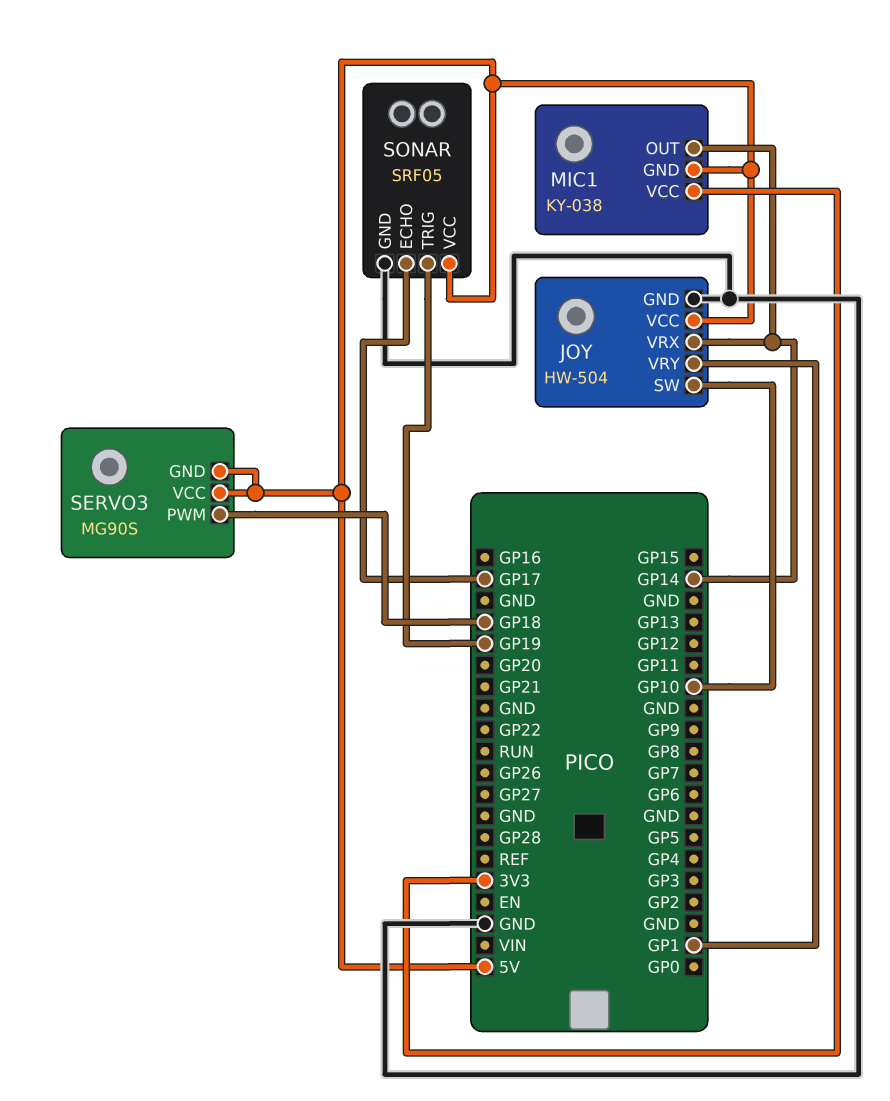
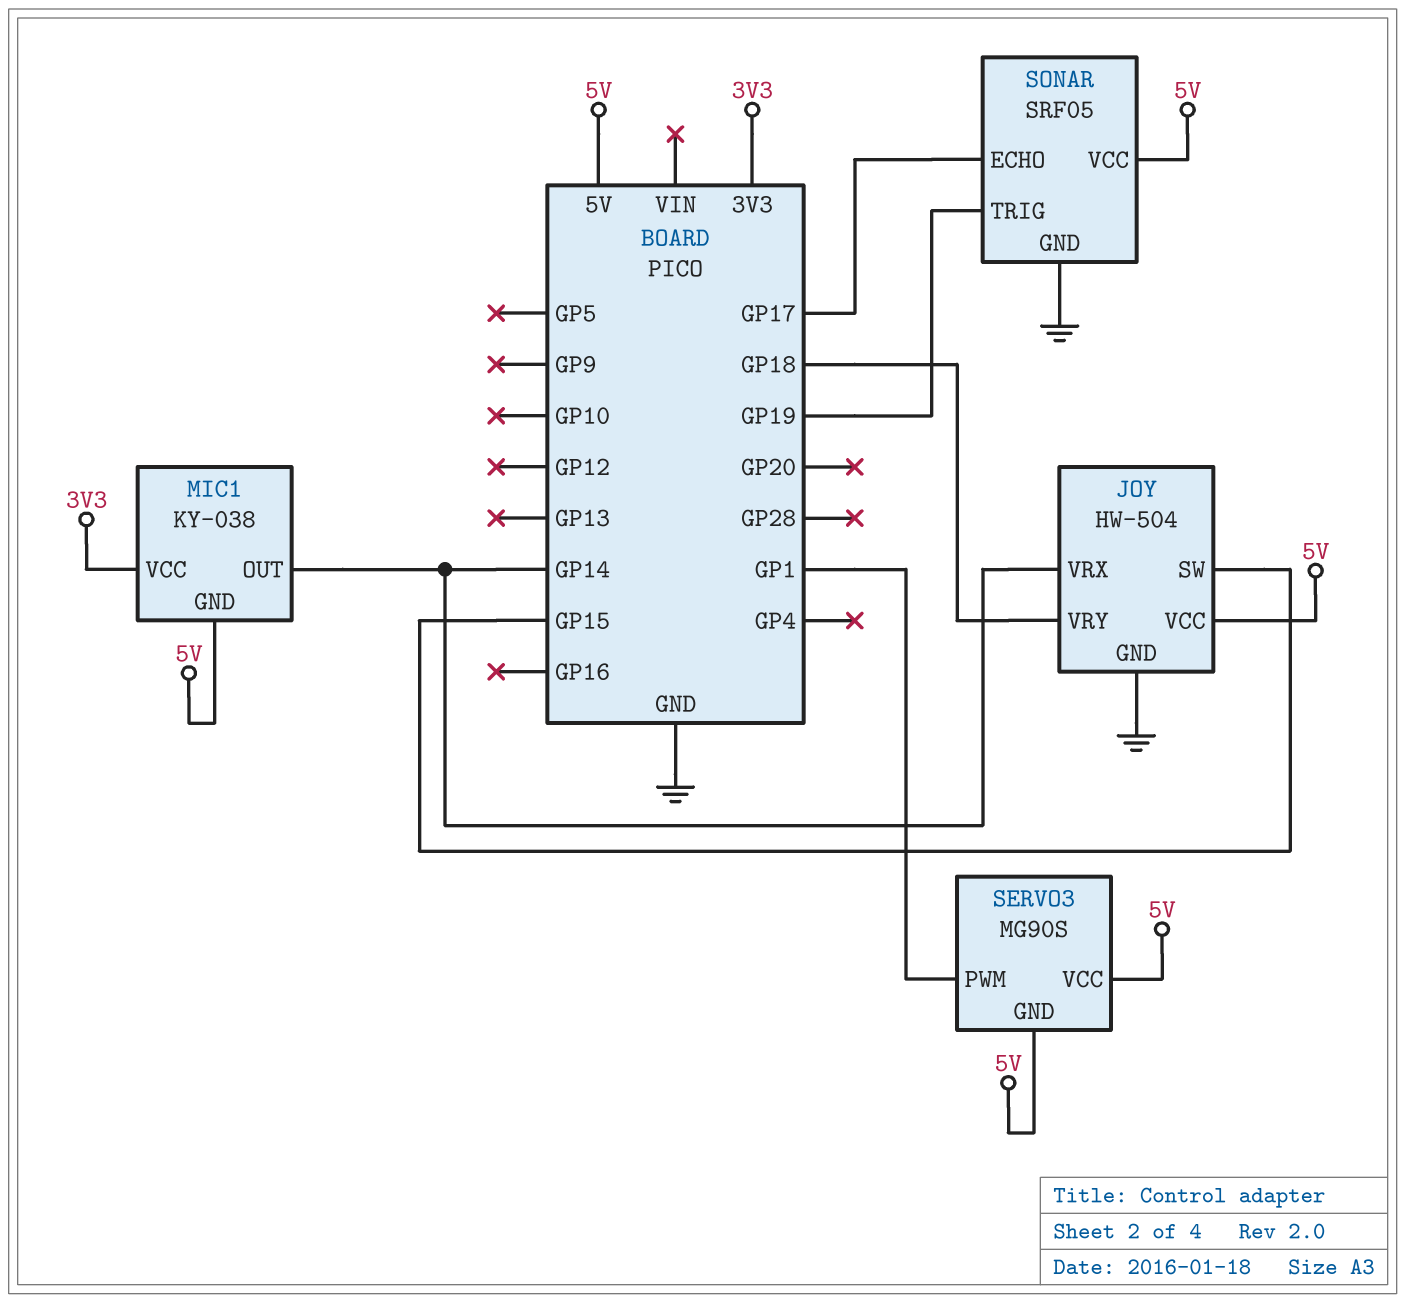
JOY pin SW: GP10 -> GP15
JOY pin VRY: GP1 -> GP18
SERVO3 pin PWM: GP18 -> GP1

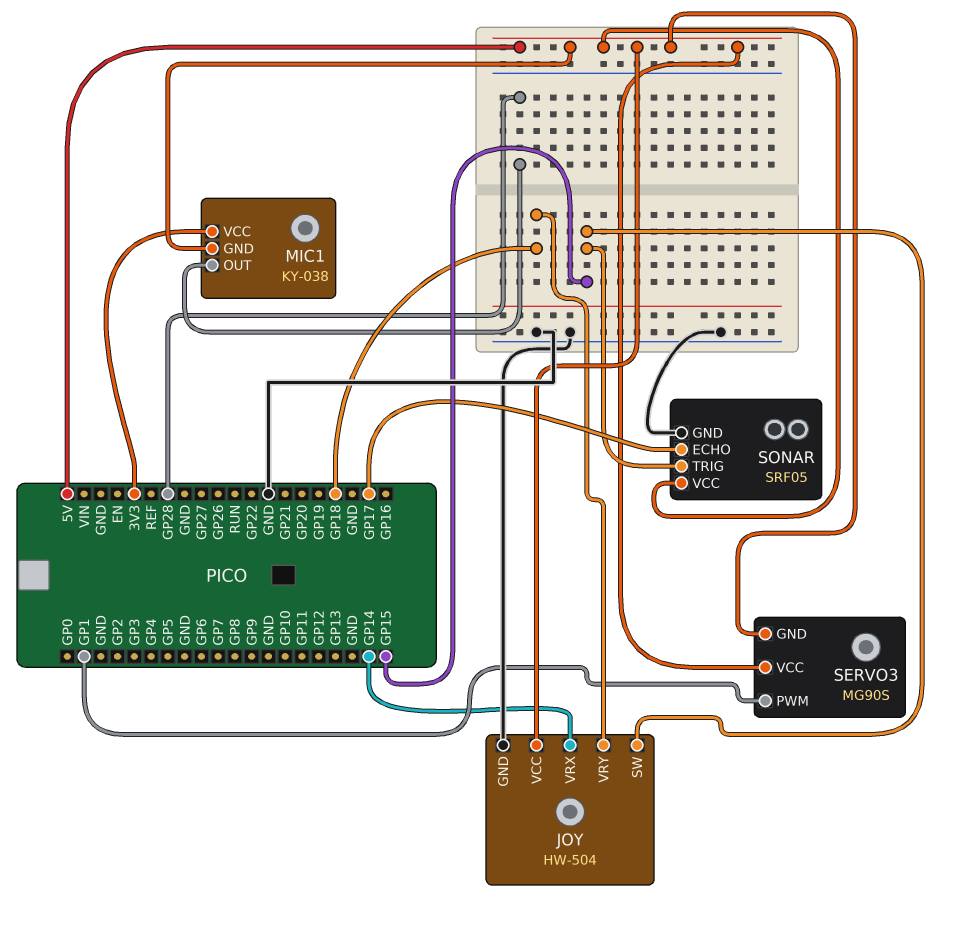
MIC1 pin OUT: GP14 -> GP28
SONAR pin TRIG: GP19 -> GP15

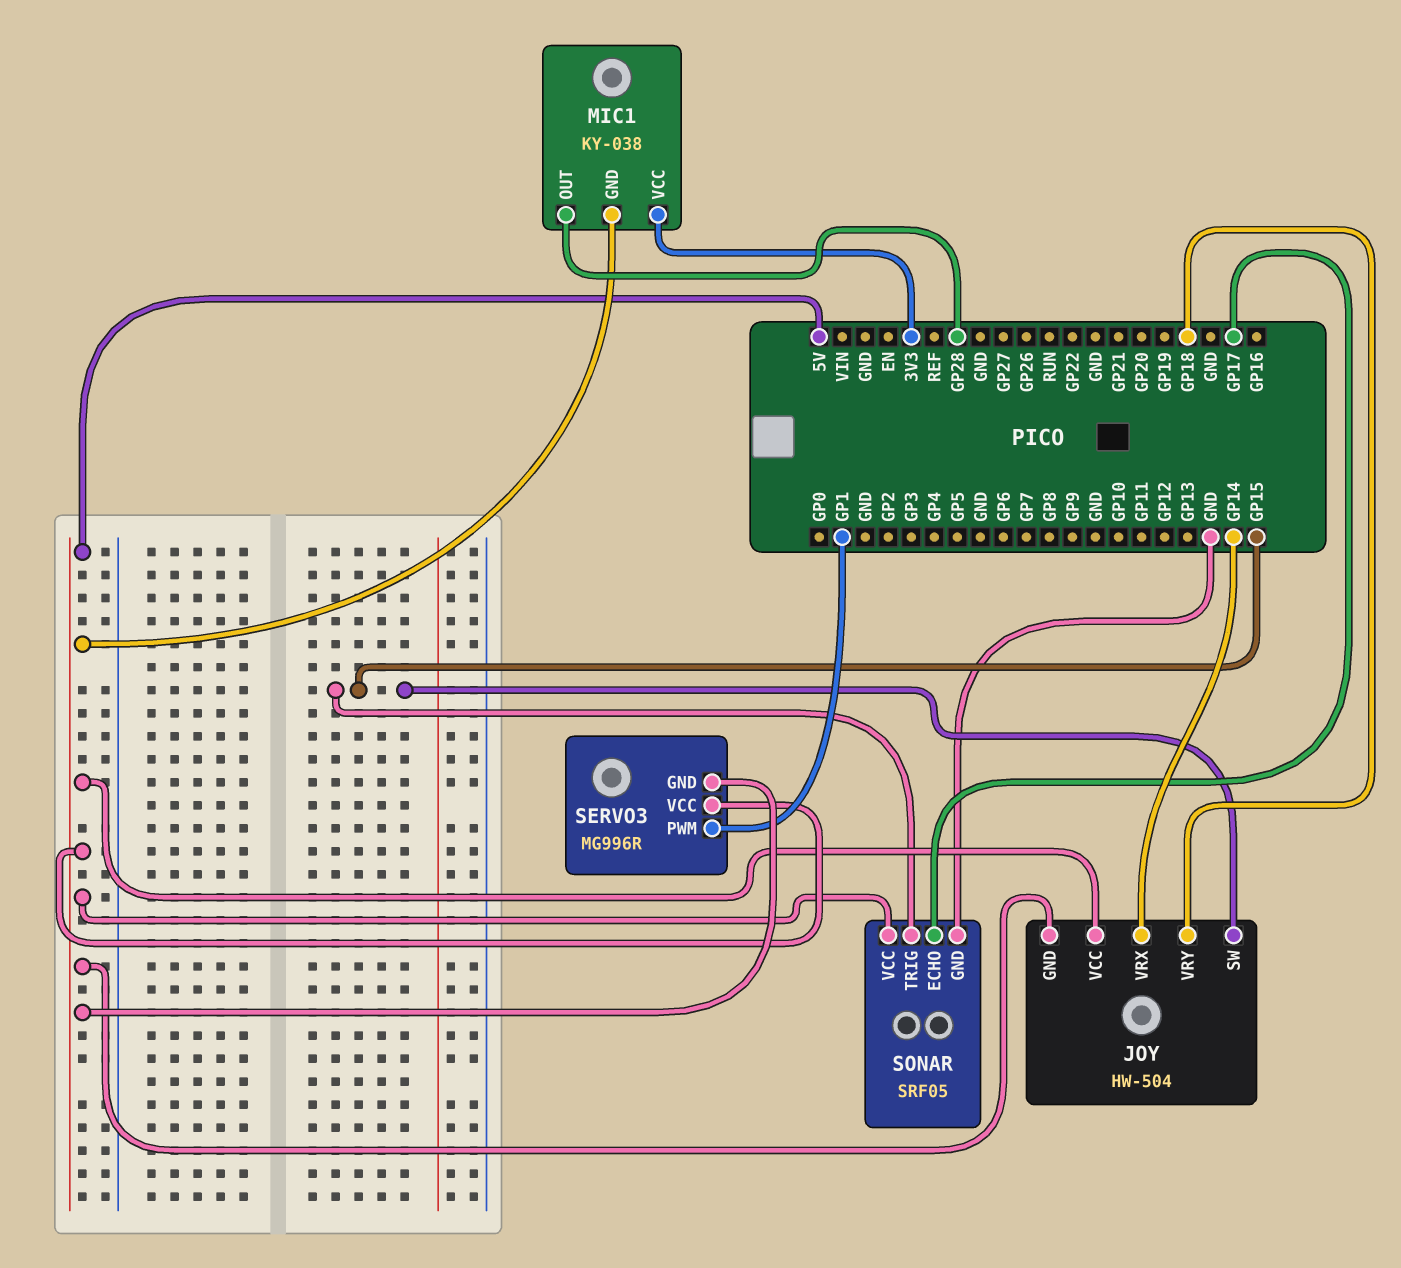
JOY pin GND: GND -> 5V
SERVO3: MG90S -> MG996R

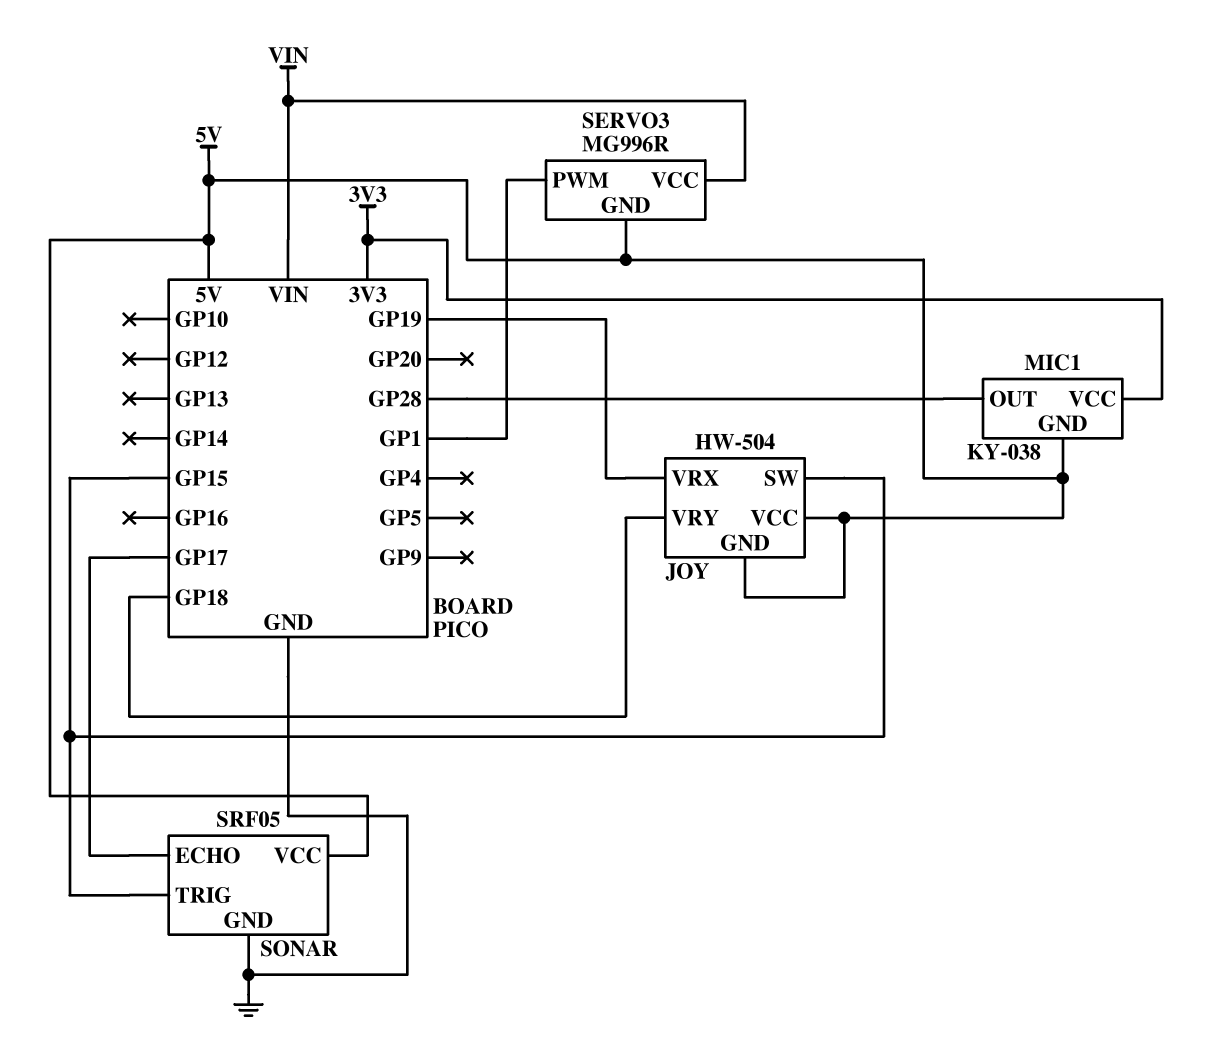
JOY pin VRX: GP14 -> GP19
SERVO3 pin VCC: 5V -> VIN

